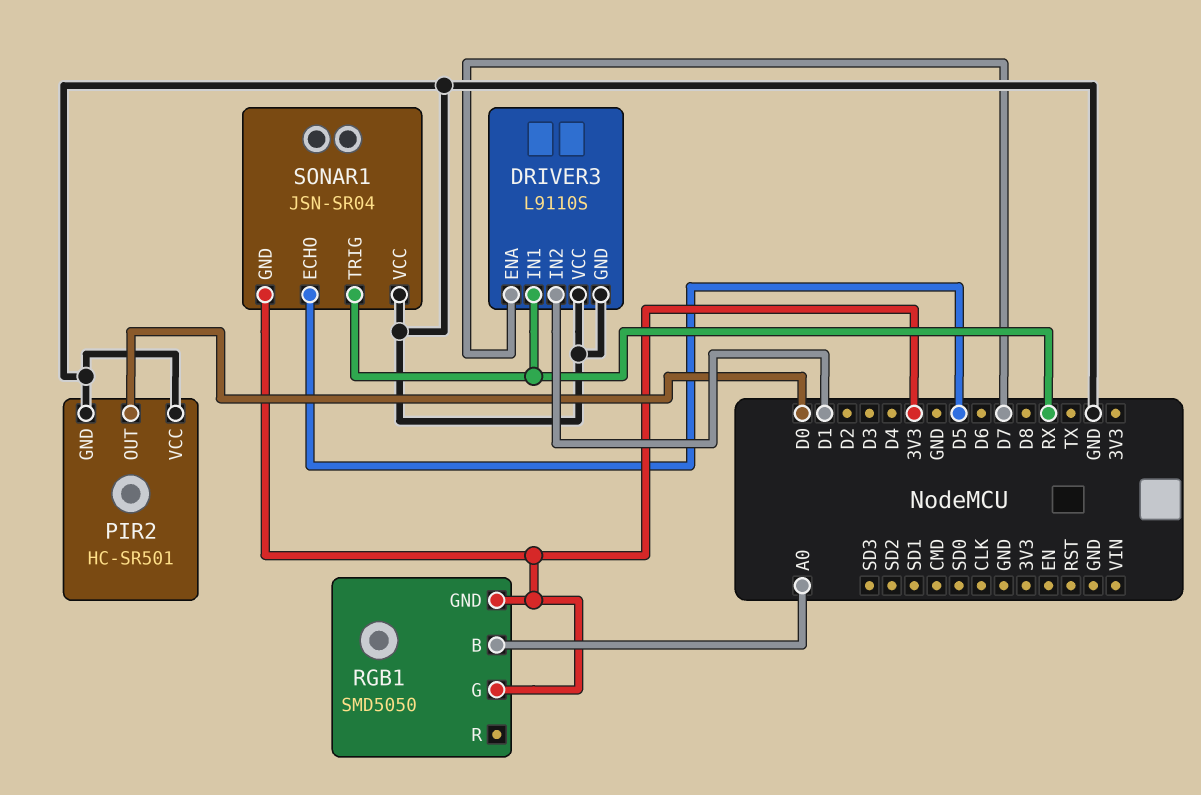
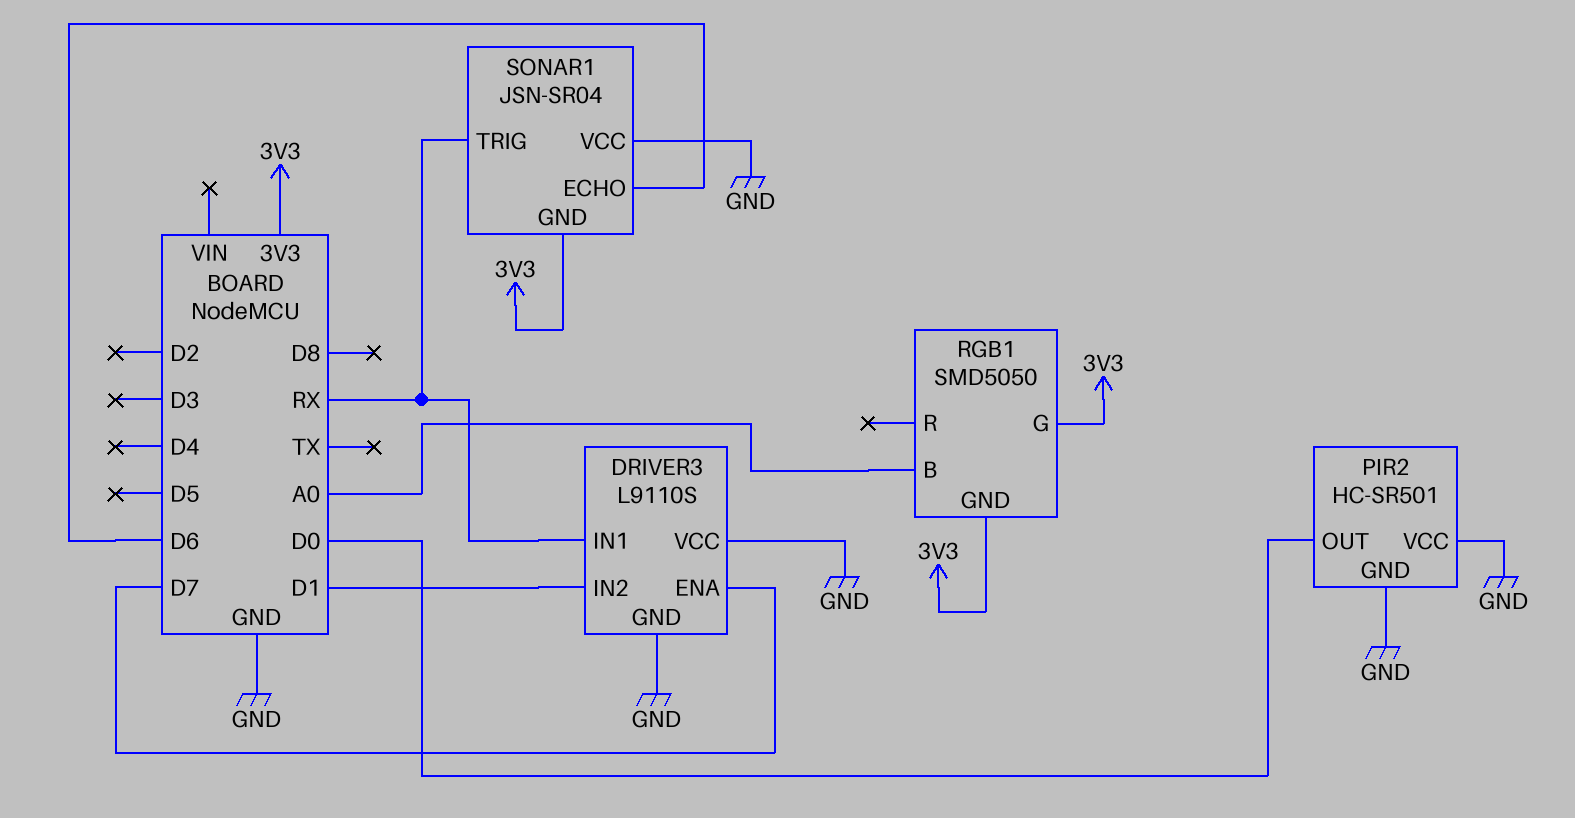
SONAR1 pin ECHO: D5 -> D6

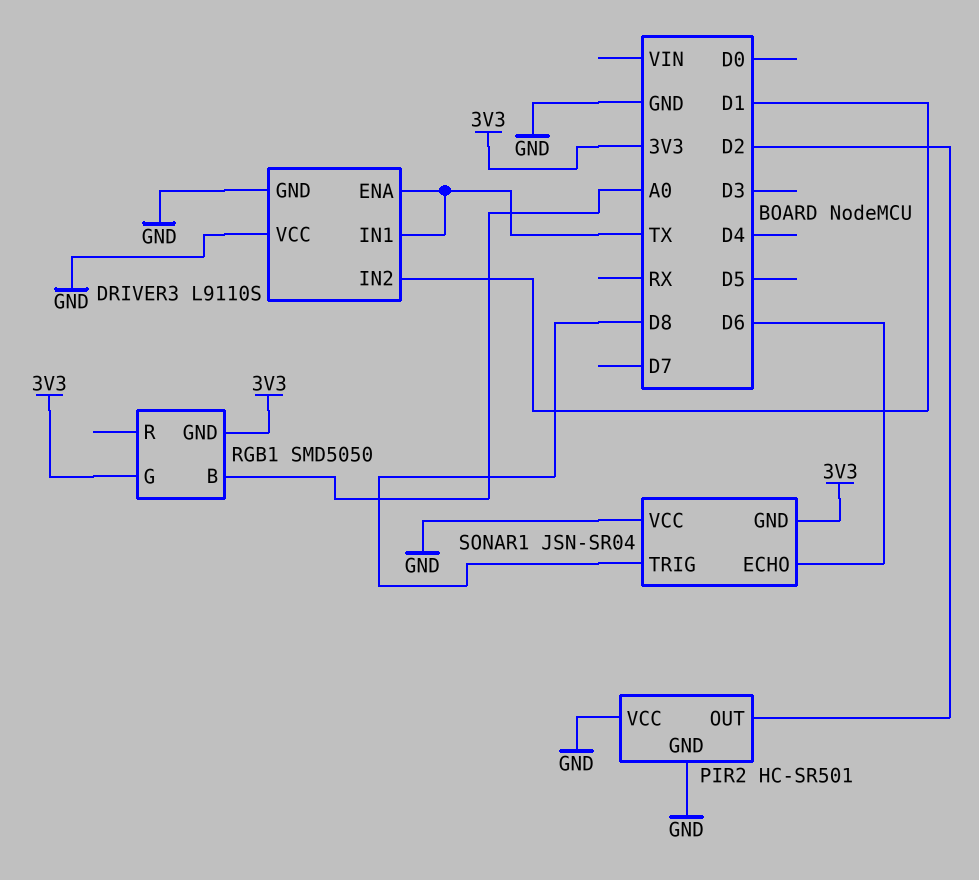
DRIVER3 pin ENA: D7 -> TX
DRIVER3 pin IN1: RX -> TX
PIR2 pin OUT: D0 -> D2
SONAR1 pin TRIG: RX -> D8

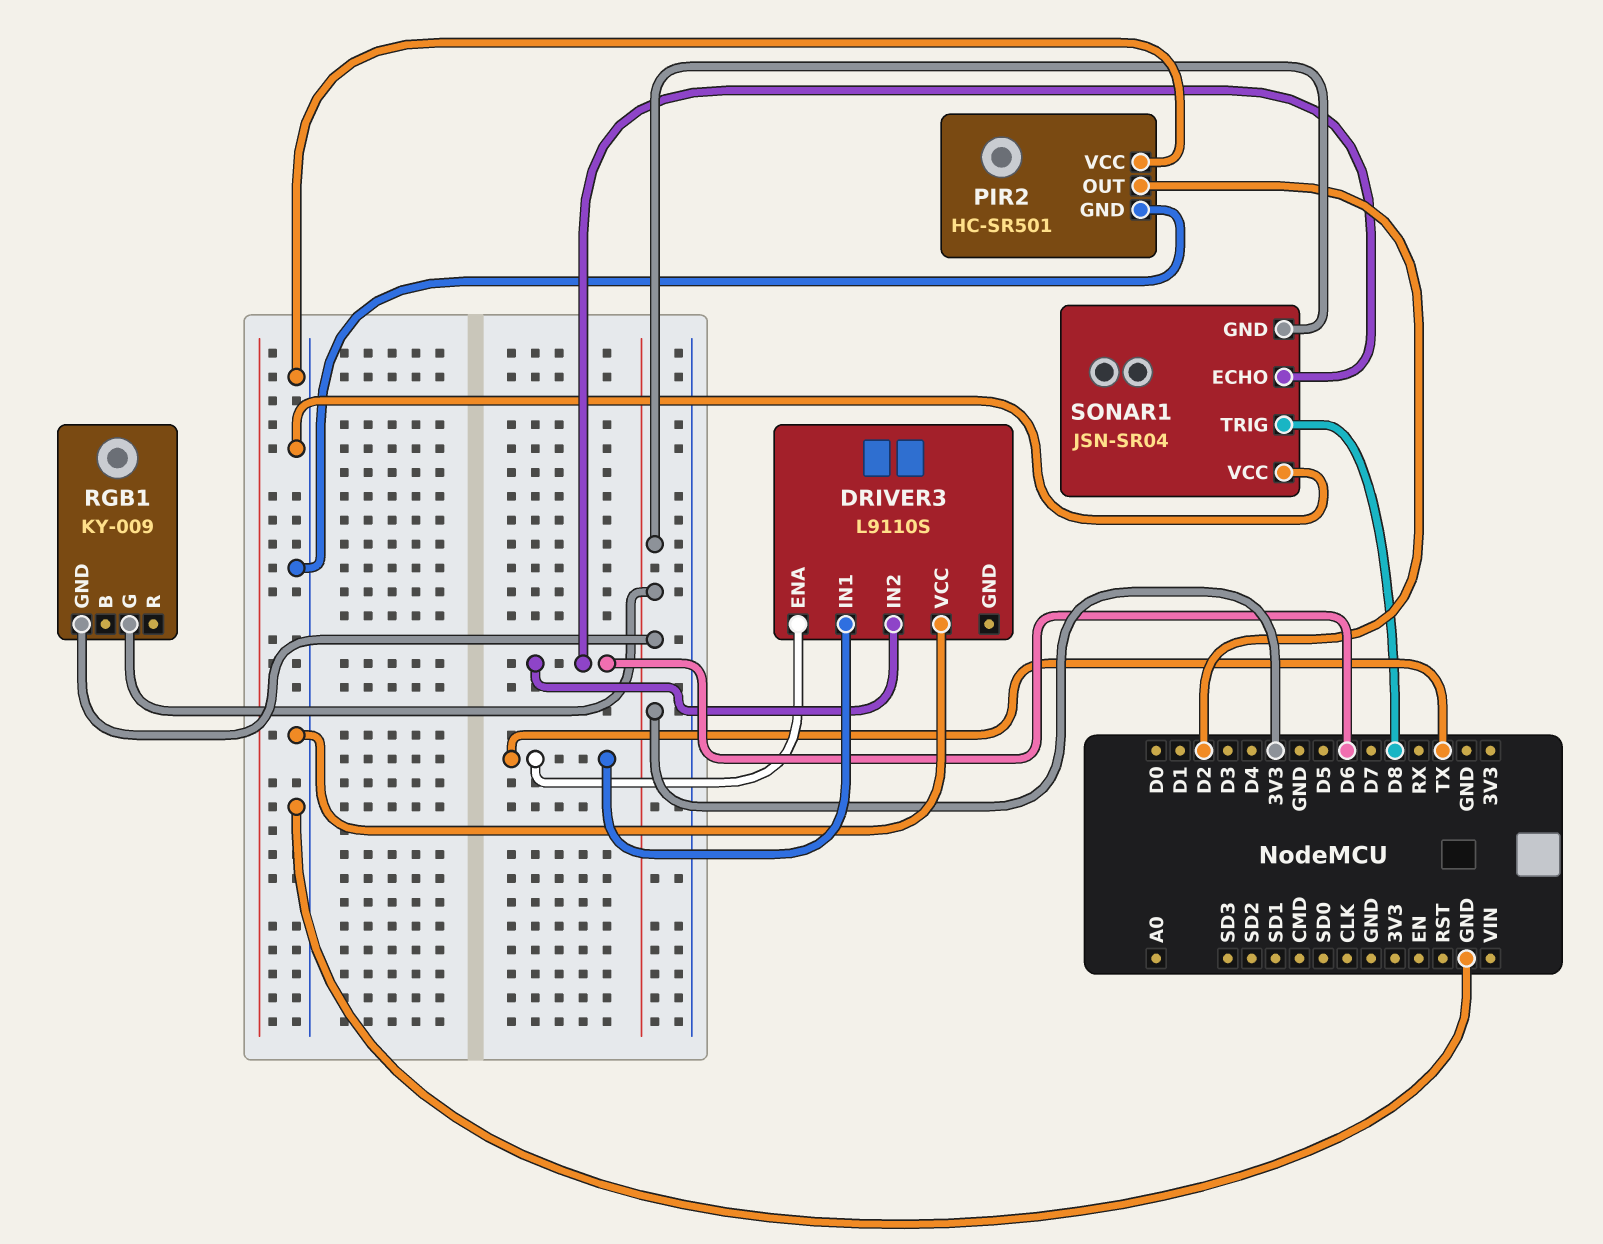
DRIVER3 pin GND: GND -> none
DRIVER3 pin IN2: D1 -> D6
RGB1: SMD5050 -> KY-009
RGB1 pin B: A0 -> none

